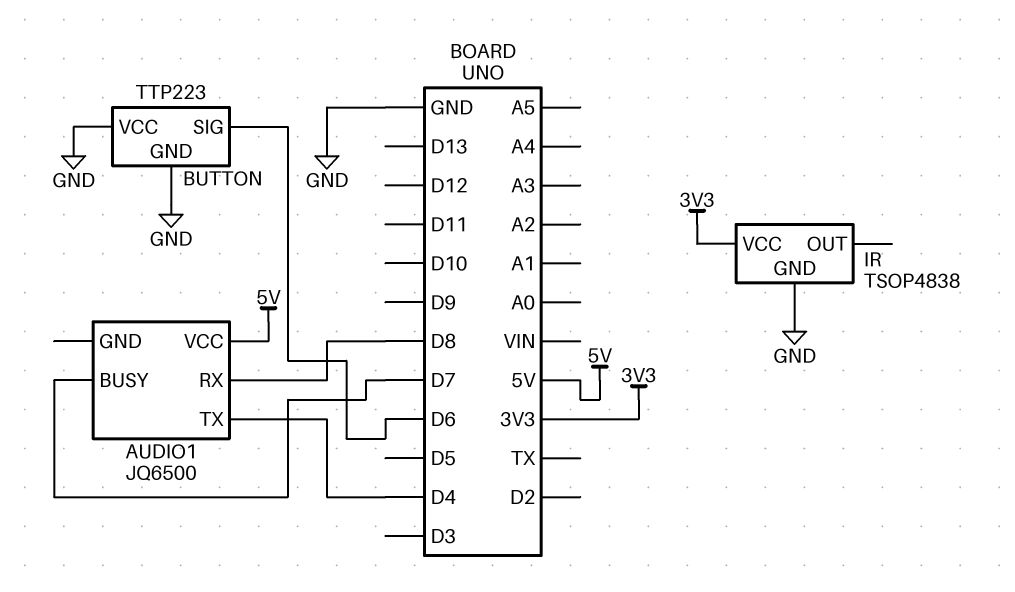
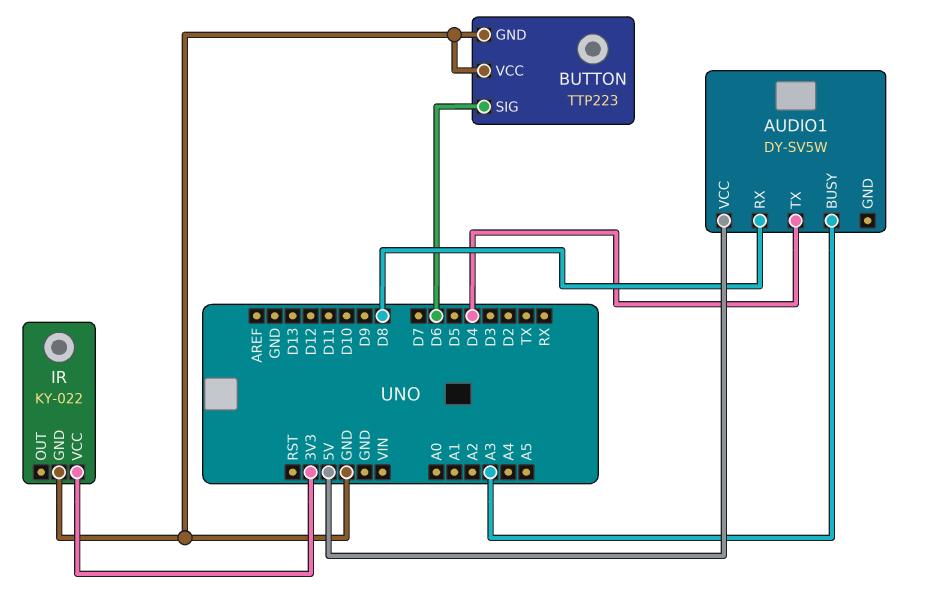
AUDIO1: JQ6500 -> DY-SV5W
AUDIO1 pin BUSY: D7 -> A3
IR: TSOP4838 -> KY-022

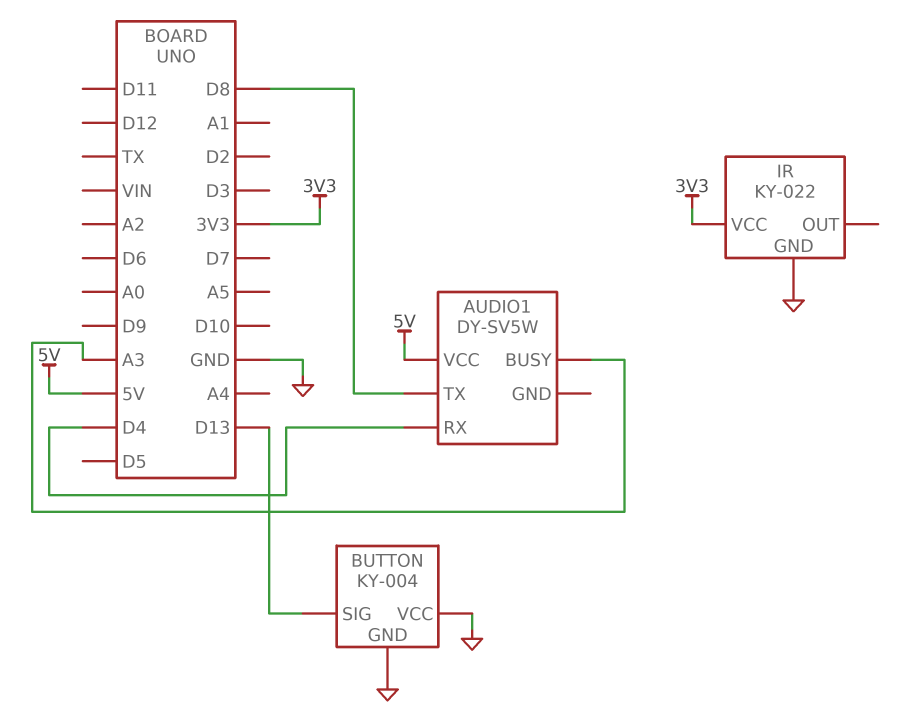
AUDIO1 pin RX: D8 -> D4
AUDIO1 pin TX: D4 -> D8
BUTTON: TTP223 -> KY-004
BUTTON pin SIG: D6 -> D13

